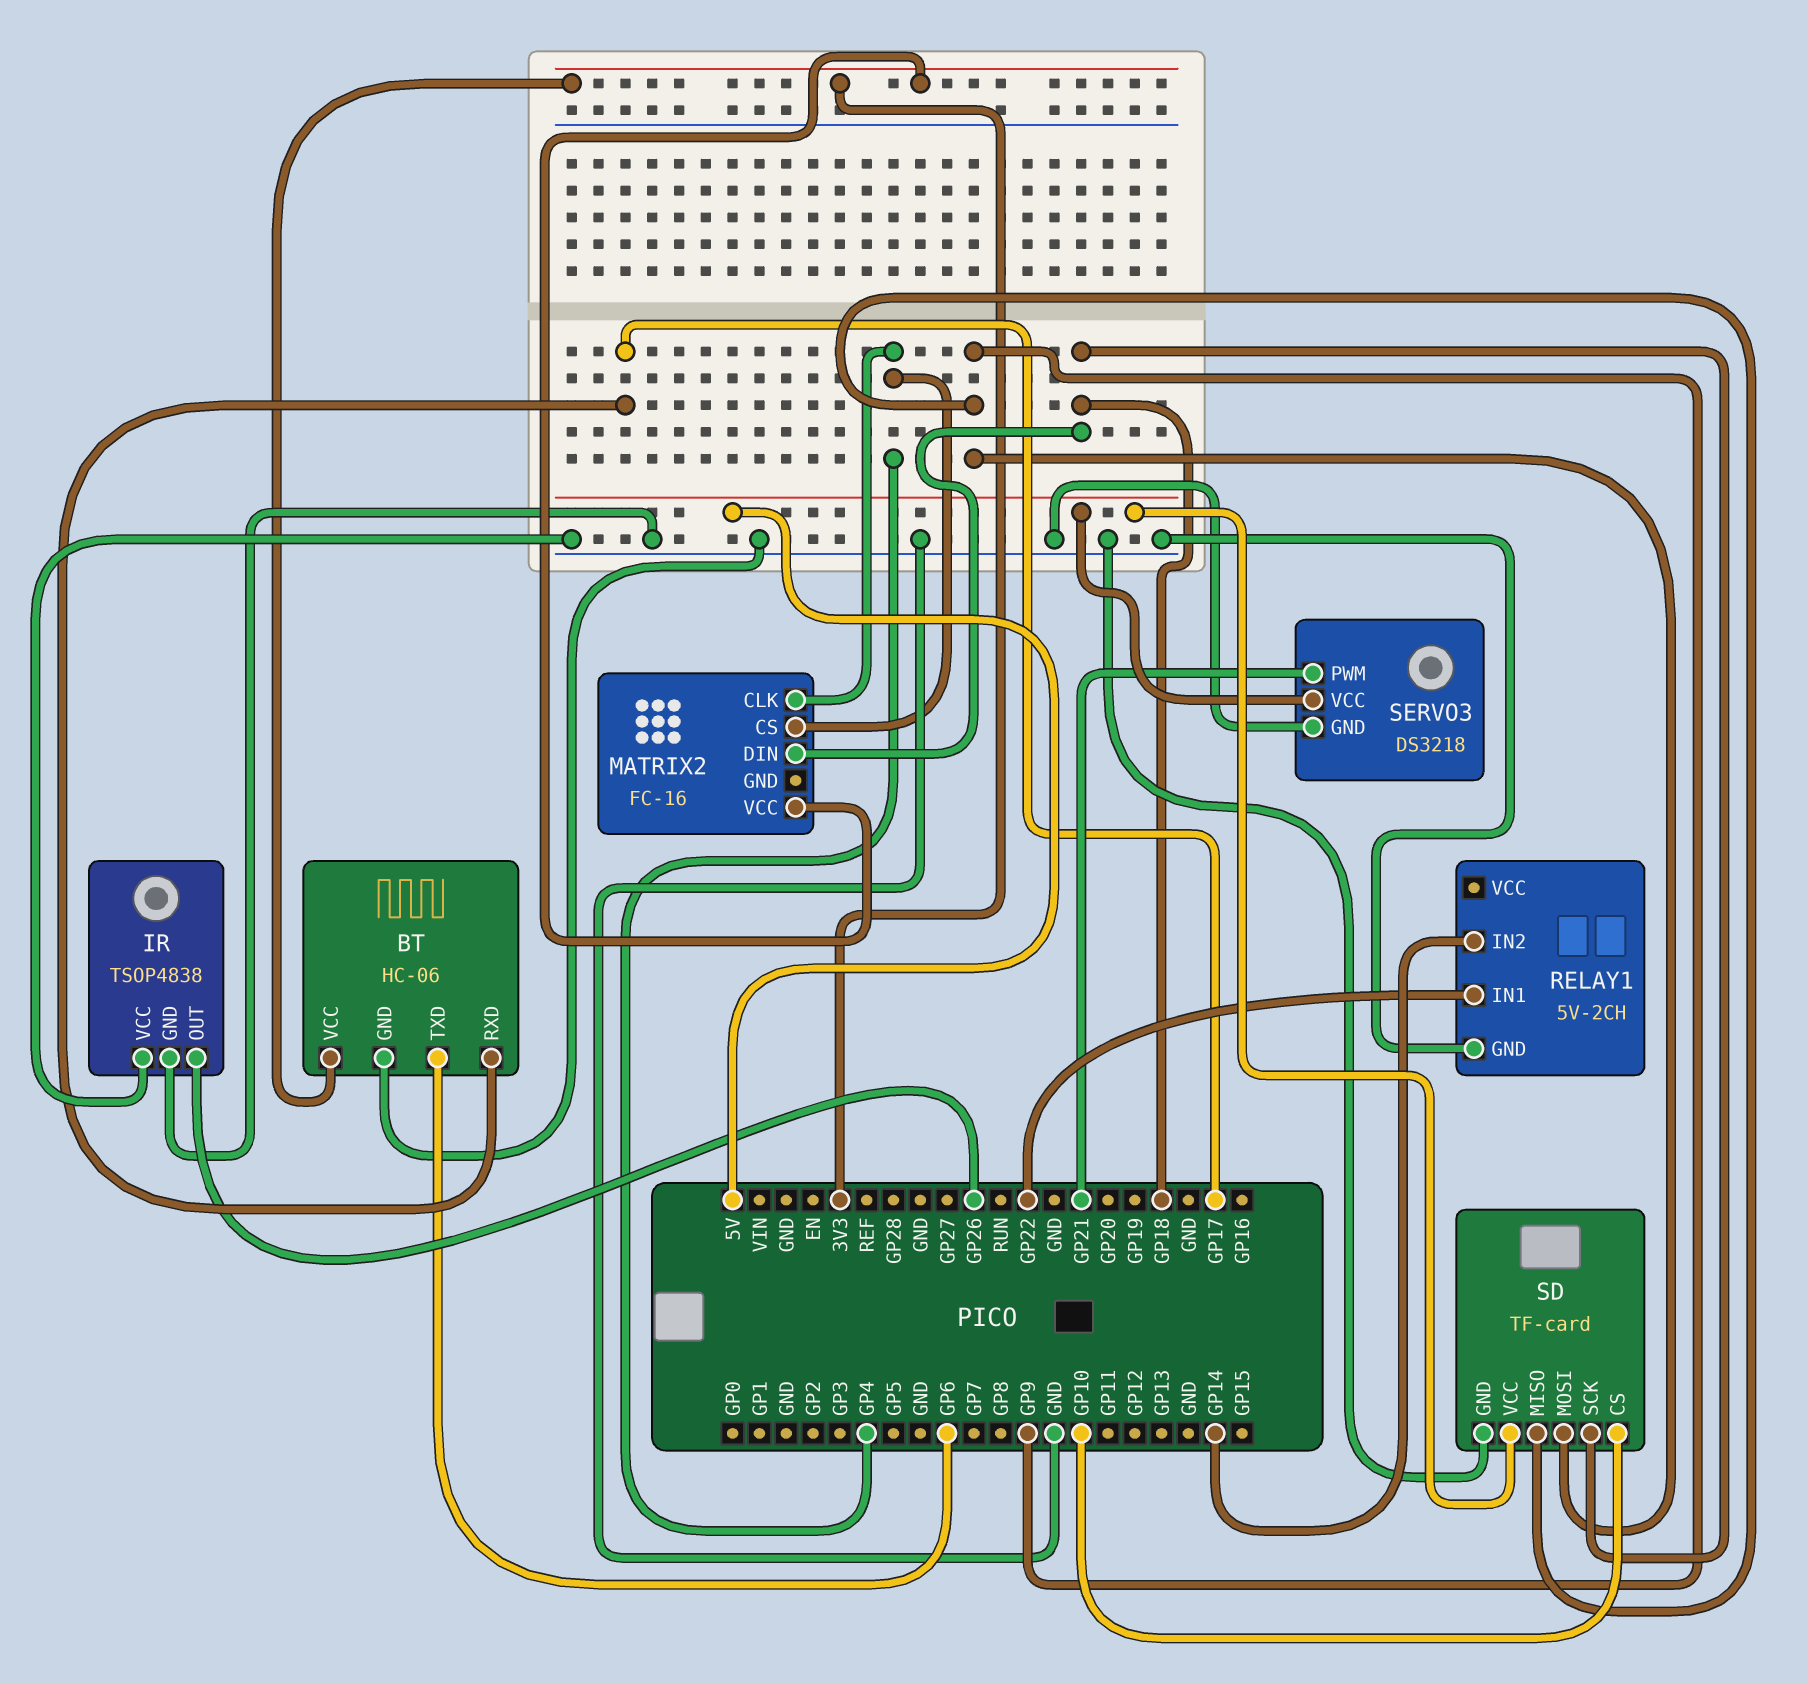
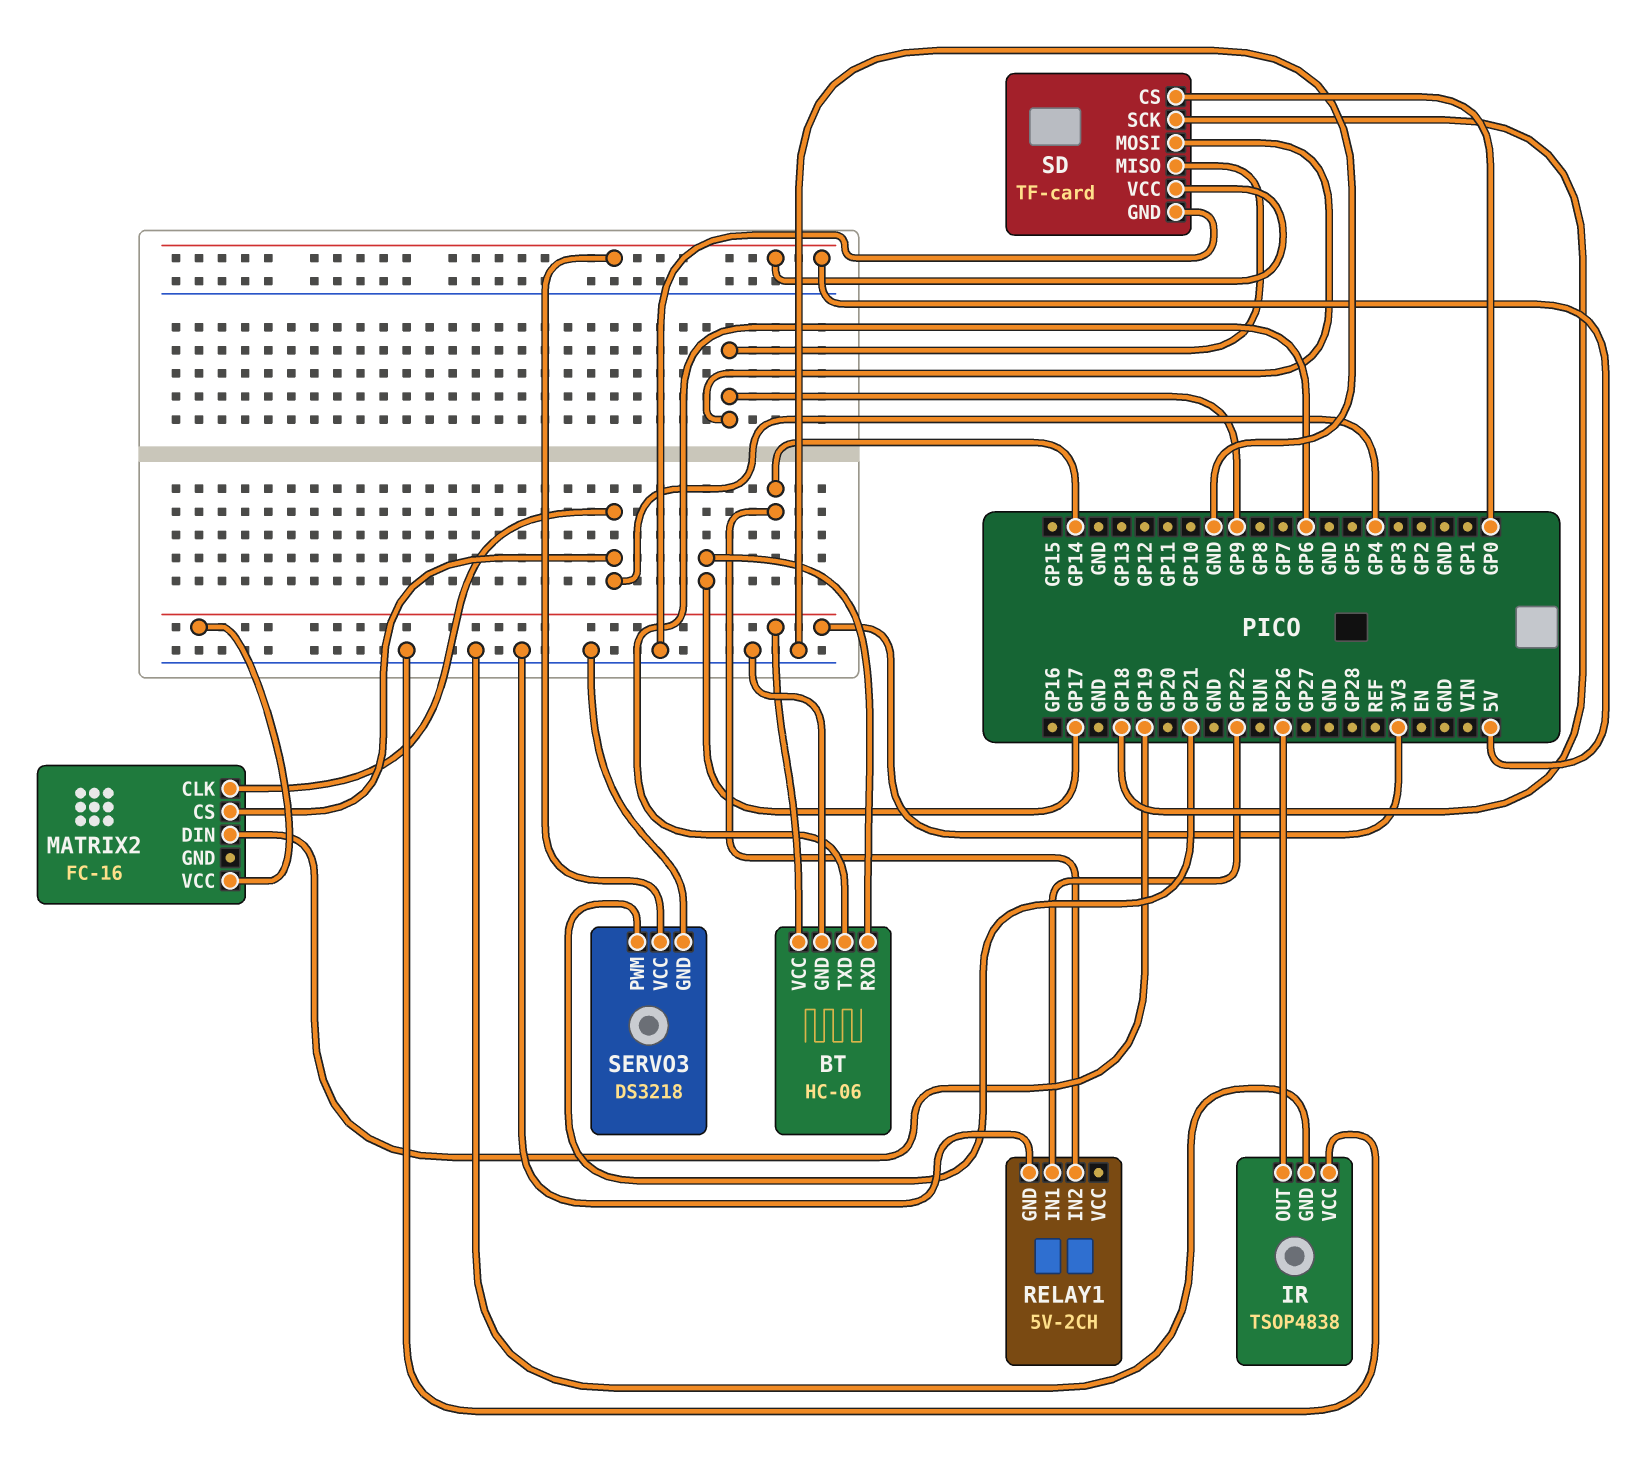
MATRIX2 pin DIN: GP18 -> GP19
SD pin CS: GP10 -> GP0

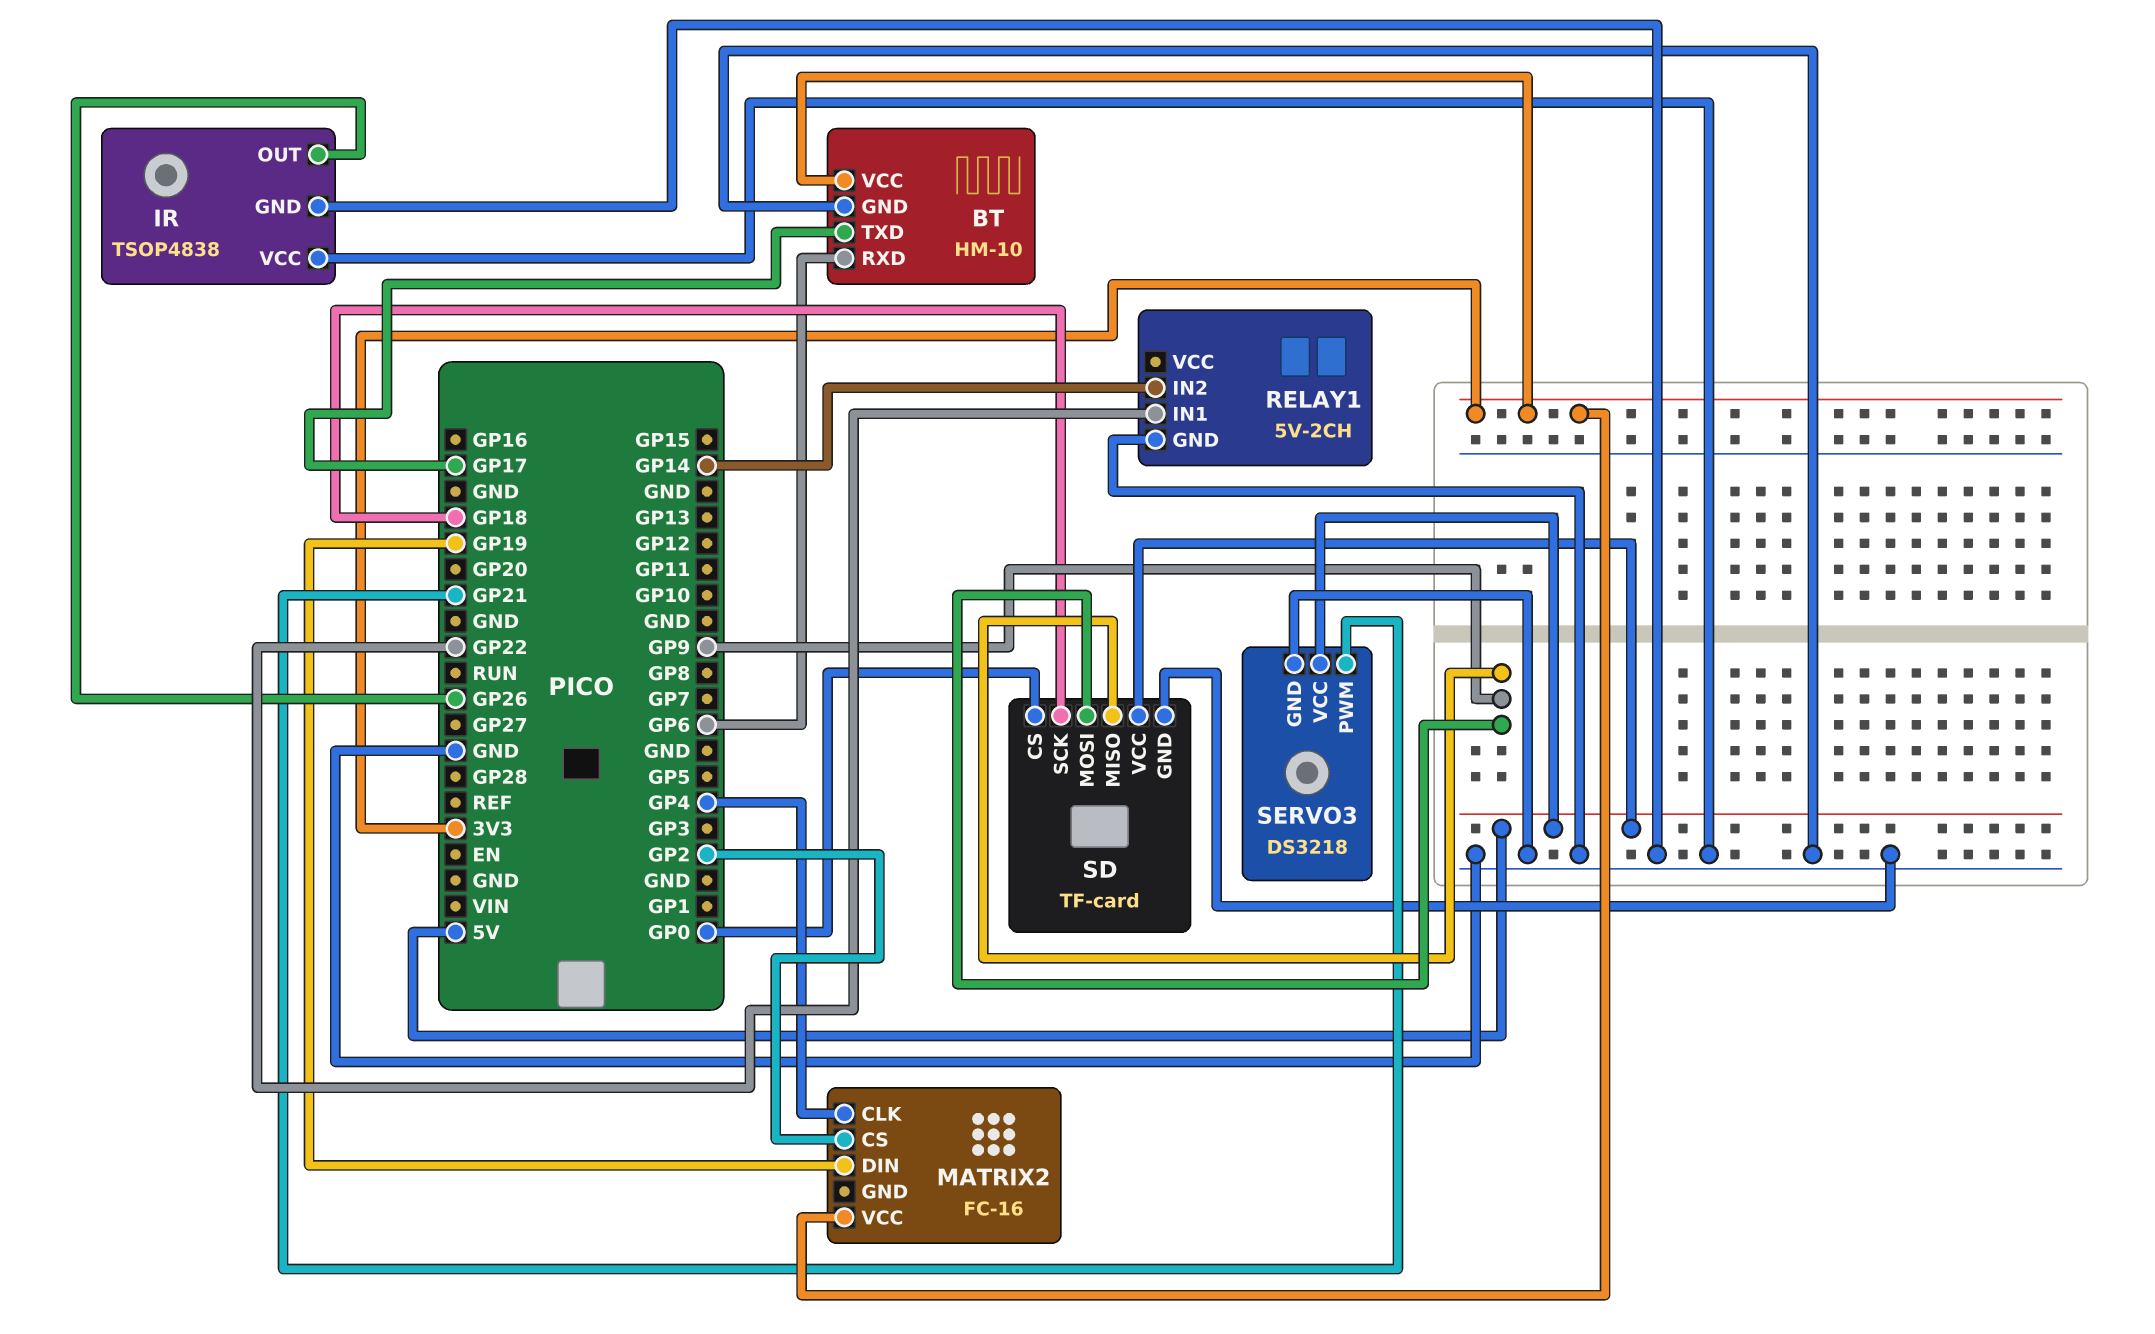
BT: HC-06 -> HM-10
BT pin RXD: GP17 -> GP6
BT pin TXD: GP6 -> GP17
MATRIX2 pin CS: GP4 -> GP2

